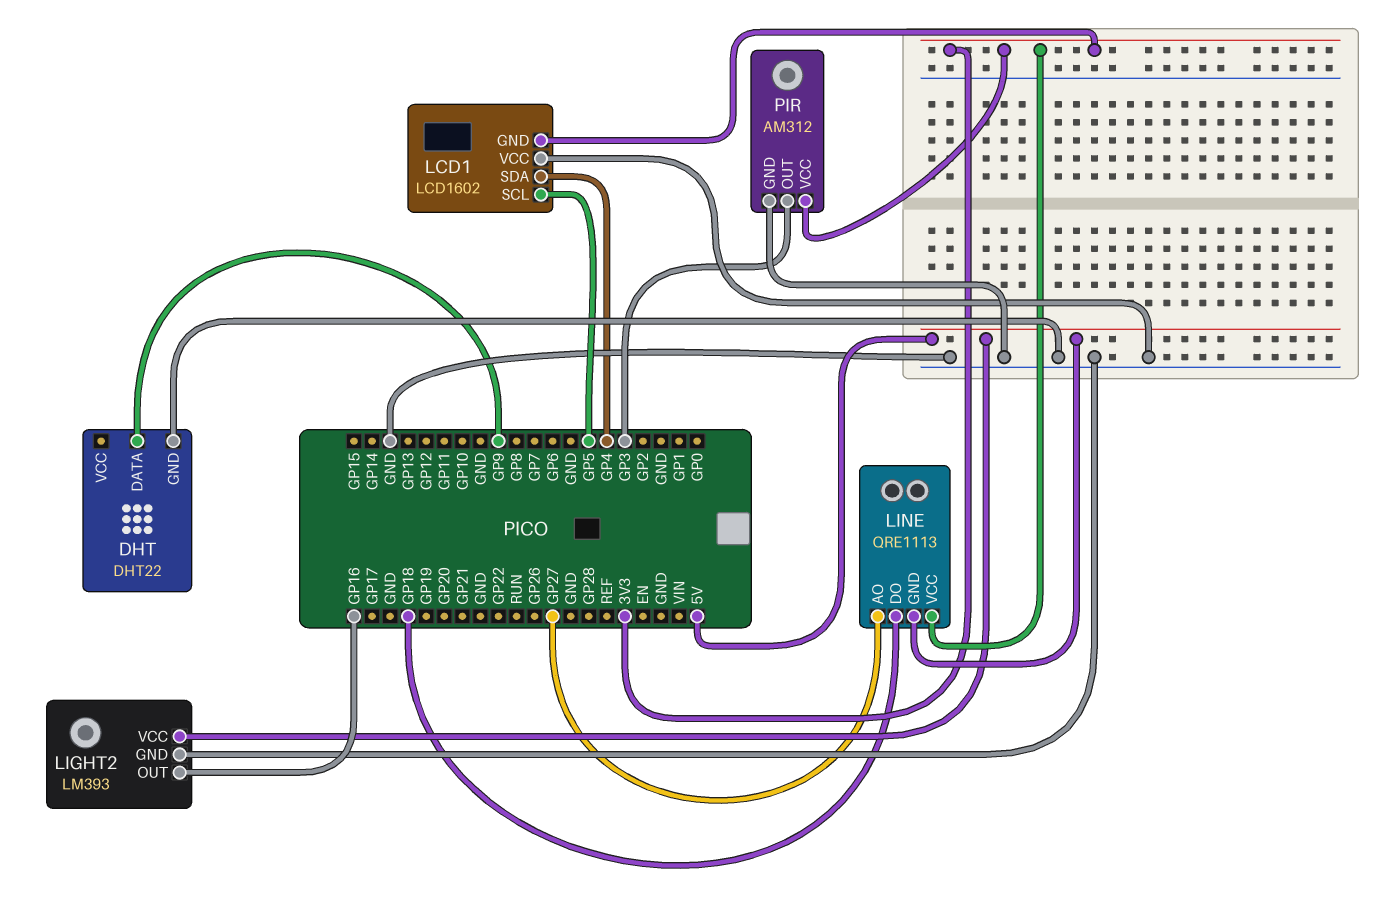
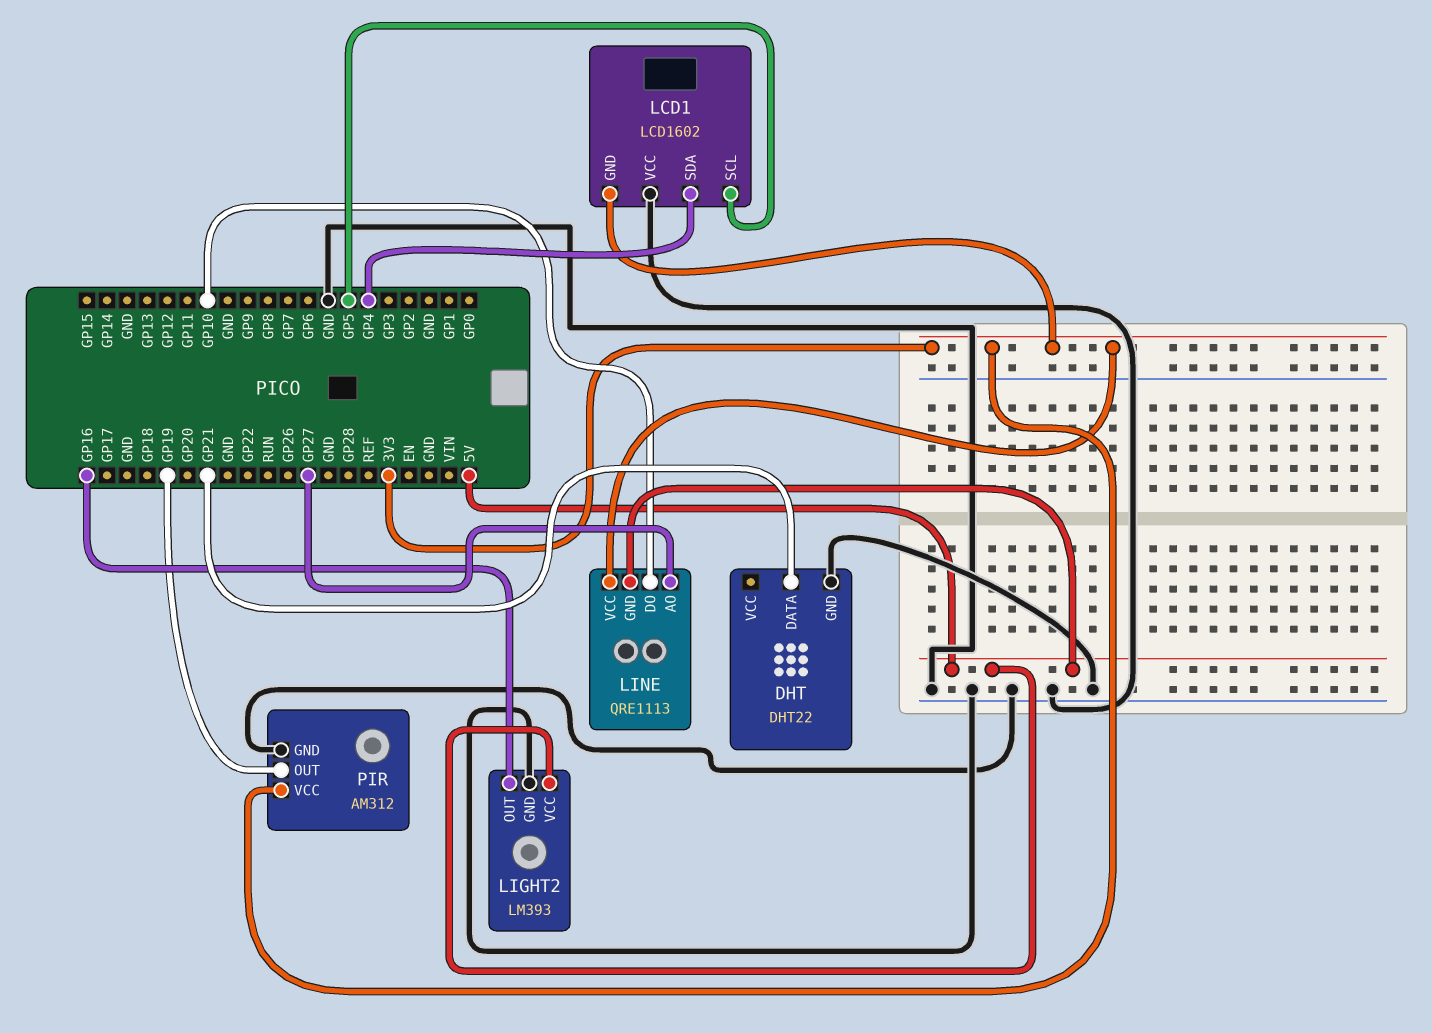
DHT pin DATA: GP9 -> GP21
LINE pin DO: GP18 -> GP10
PIR pin OUT: GP3 -> GP19

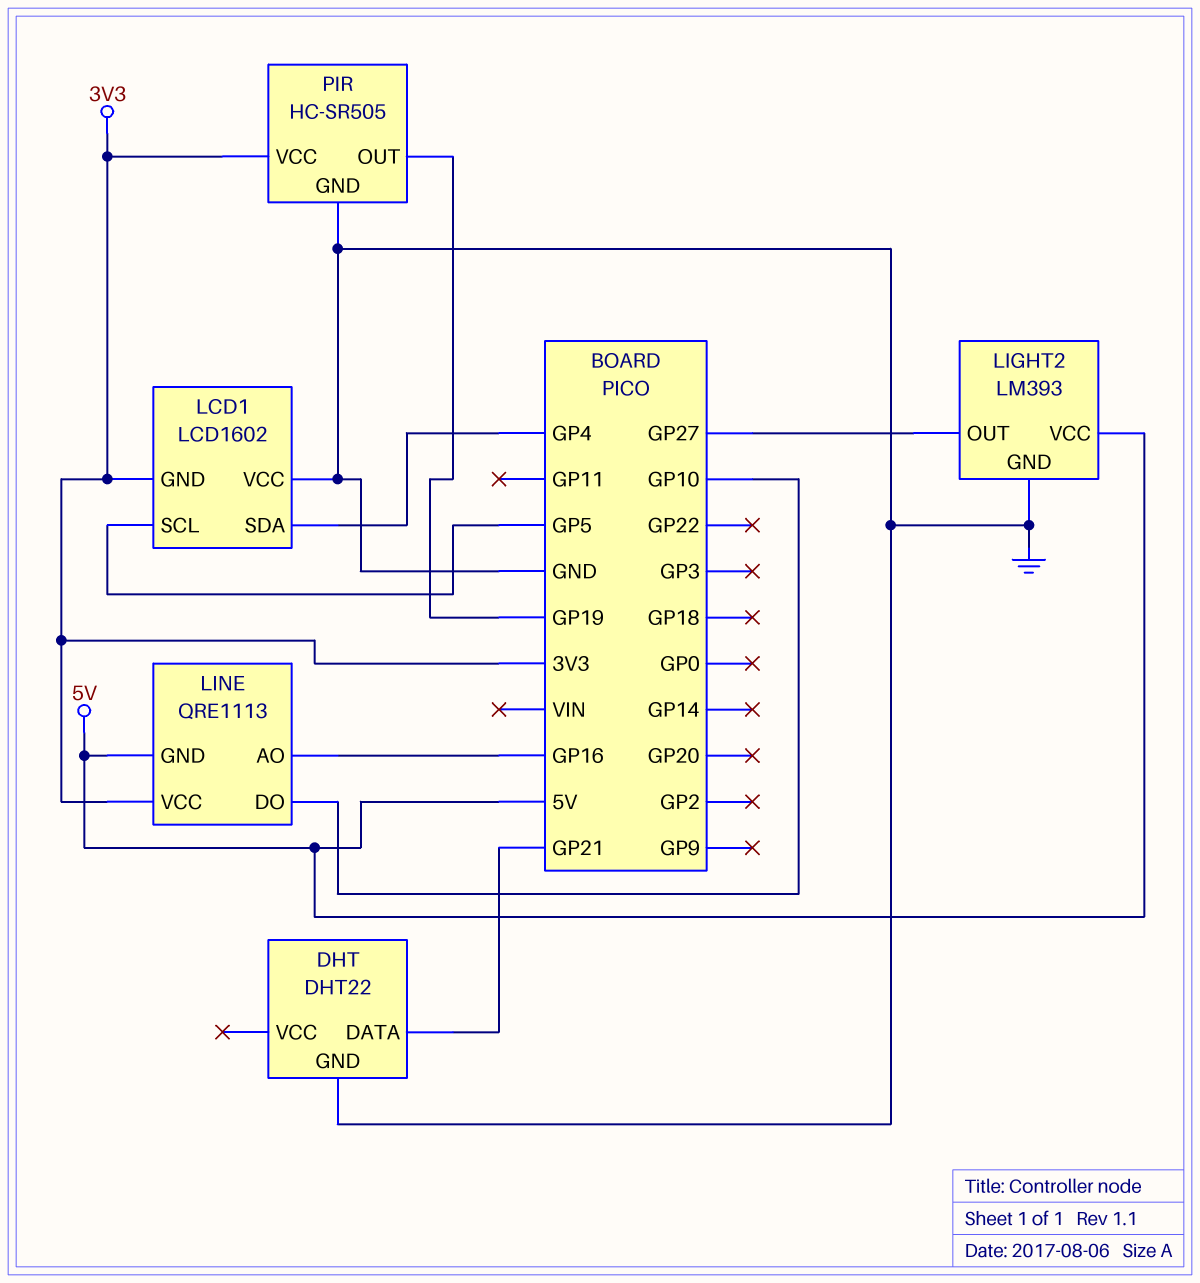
LIGHT2 pin OUT: GP16 -> GP27
LINE pin AO: GP27 -> GP16
PIR: AM312 -> HC-SR505

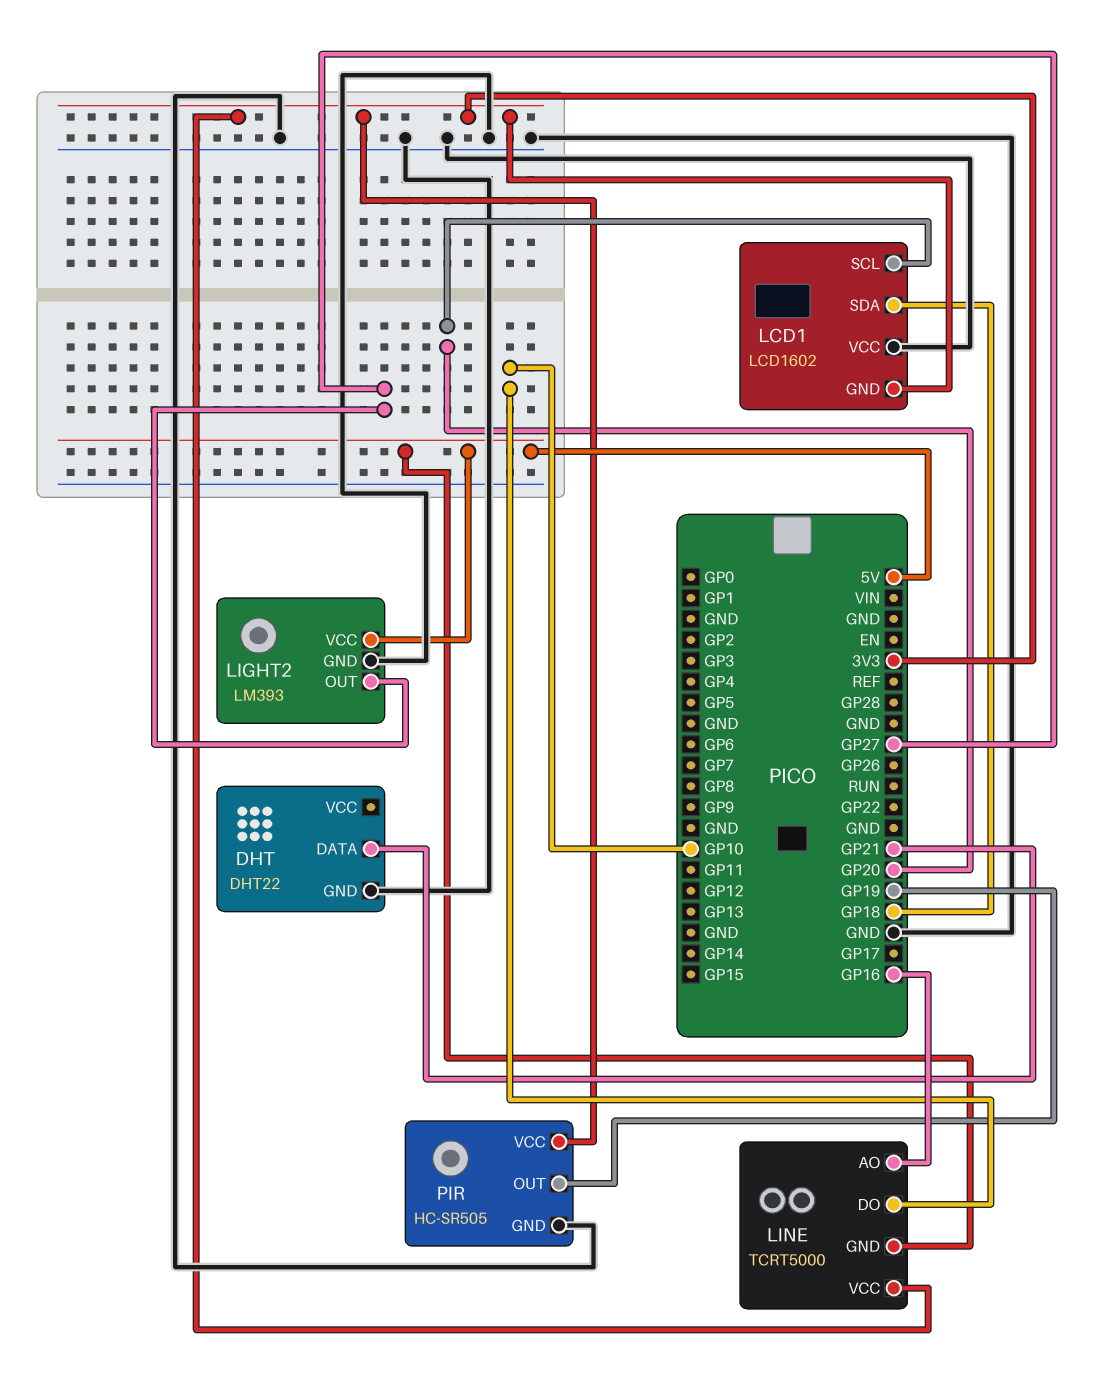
LCD1 pin SCL: GP5 -> GP20
LCD1 pin SDA: GP4 -> GP18
LINE: QRE1113 -> TCRT5000

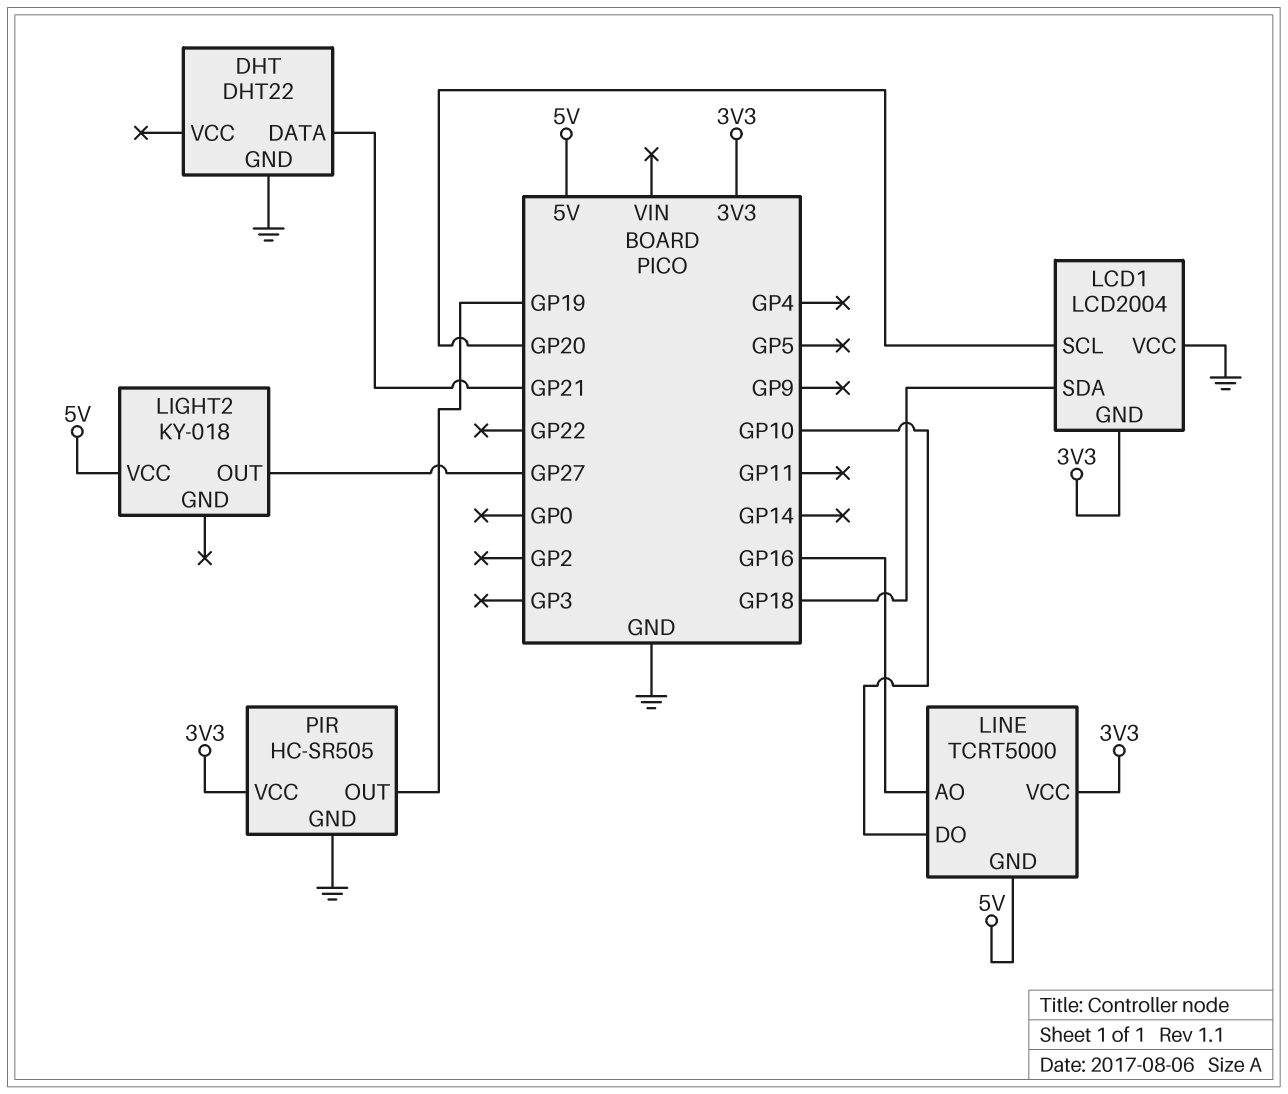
LCD1: LCD1602 -> LCD2004
LIGHT2: LM393 -> KY-018
LIGHT2 pin GND: GND -> none

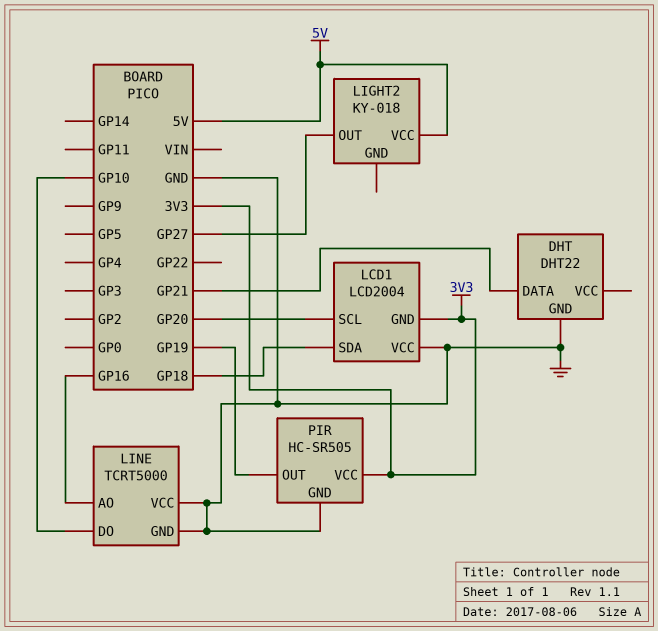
LINE pin GND: 5V -> GND
LINE pin VCC: 3V3 -> GND

